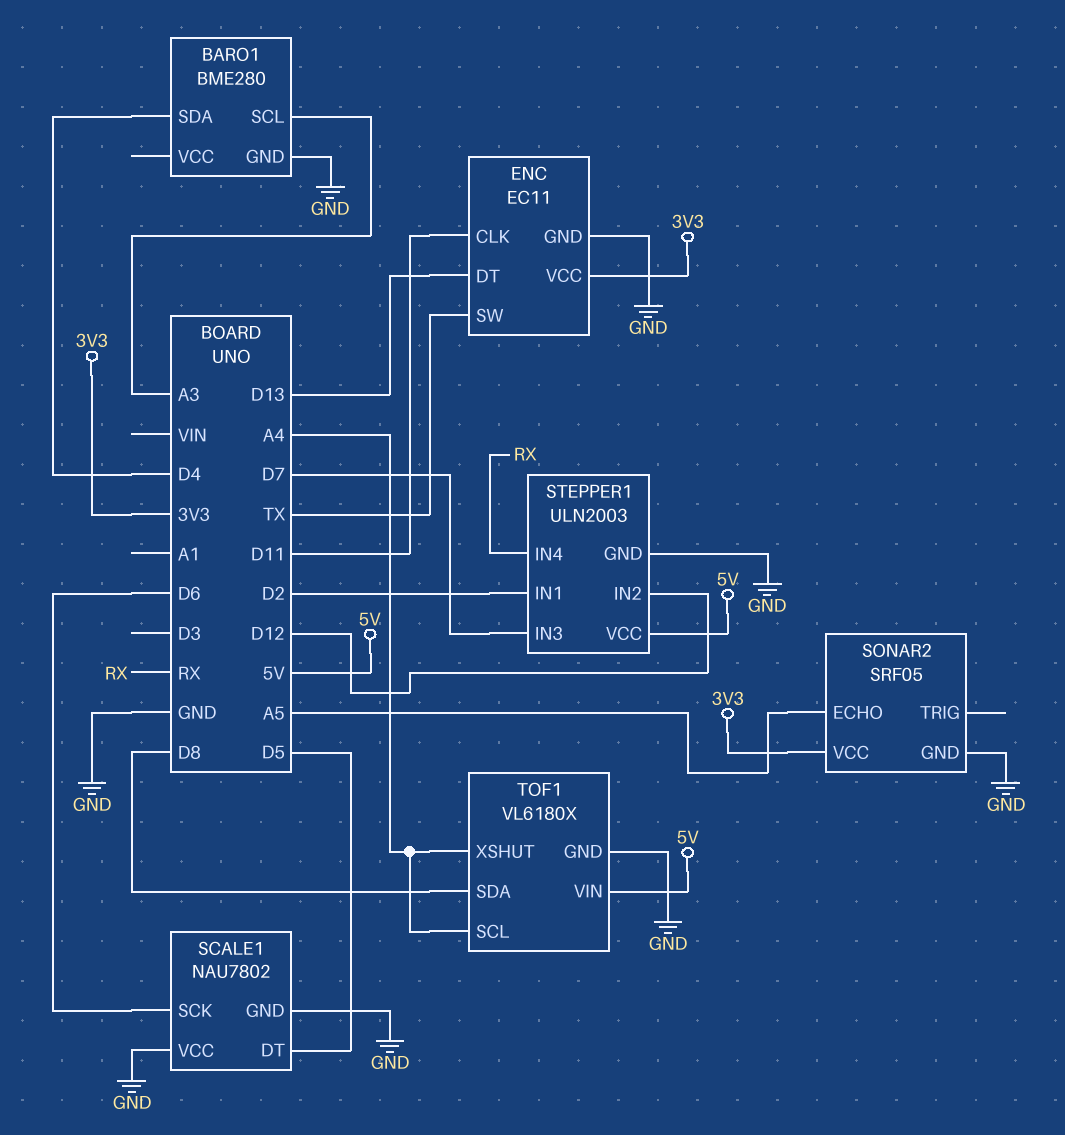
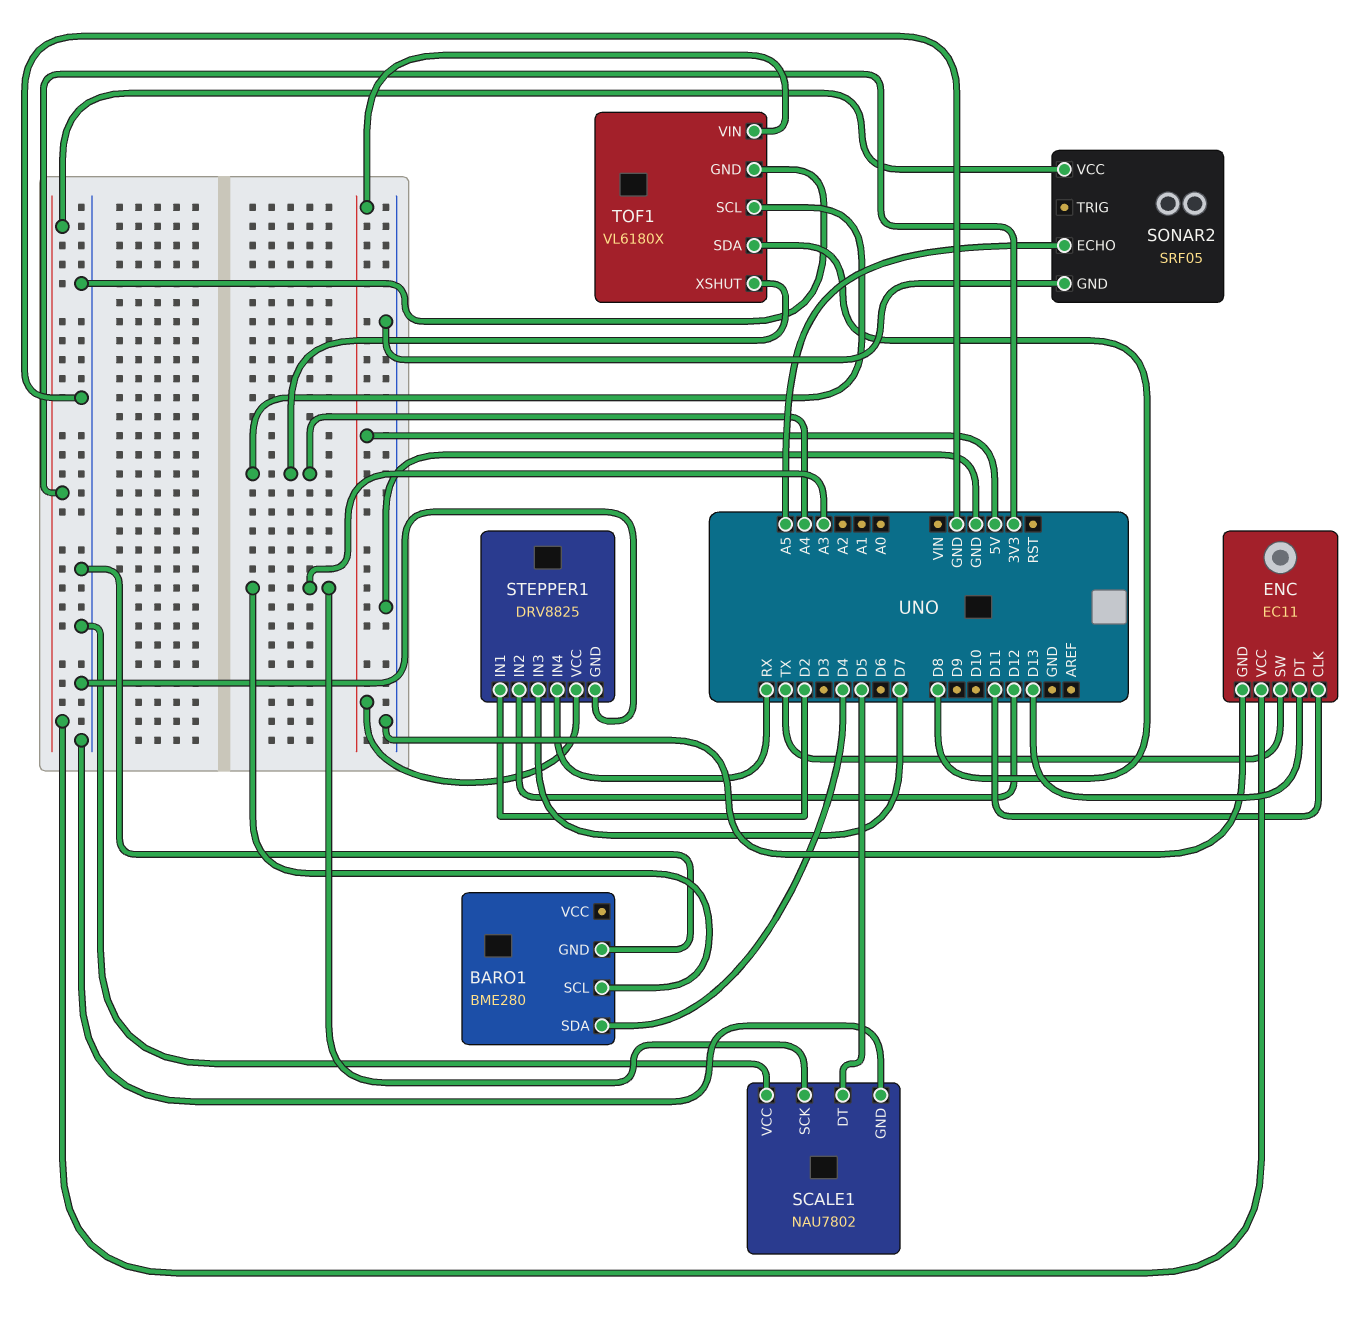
SCALE1 pin SCK: D6 -> A3
STEPPER1: ULN2003 -> DRV8825

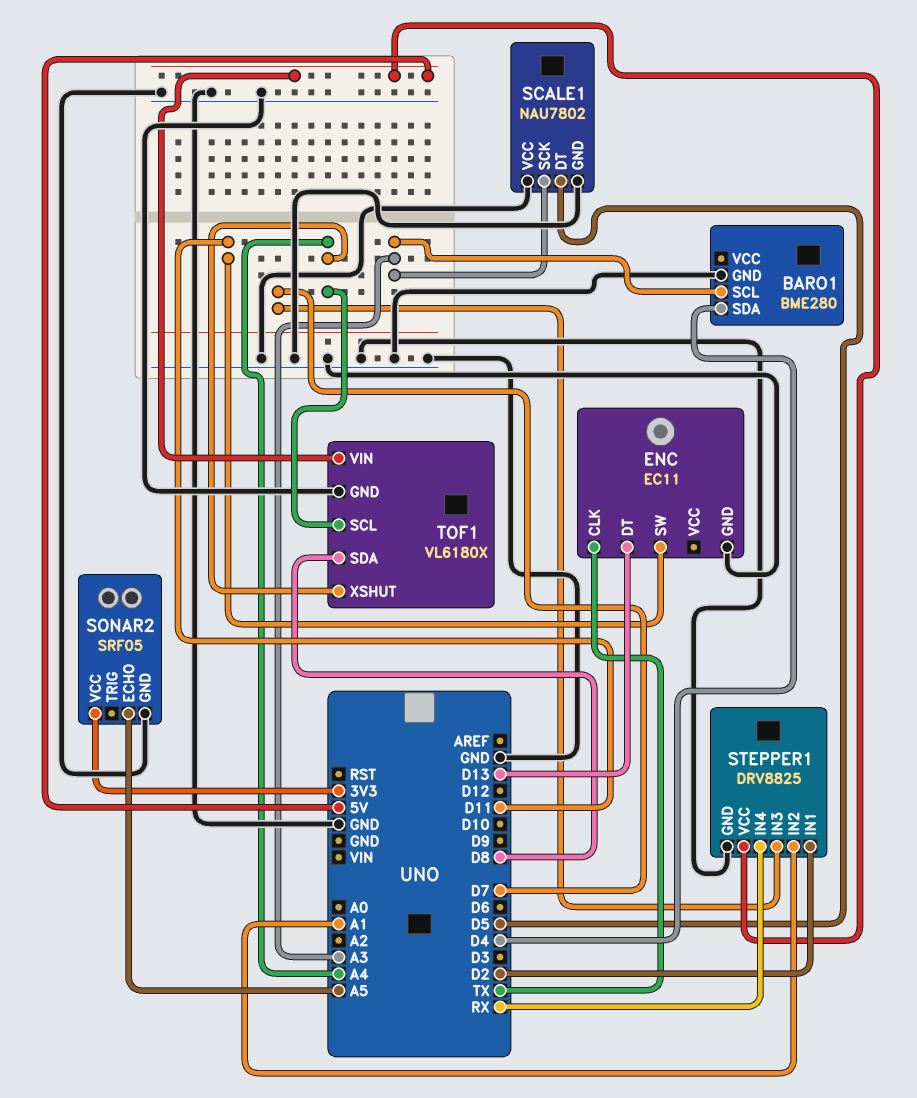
ENC pin CLK: D11 -> TX
ENC pin SW: TX -> D11
ENC pin VCC: 3V3 -> none
STEPPER1 pin IN2: D12 -> A1

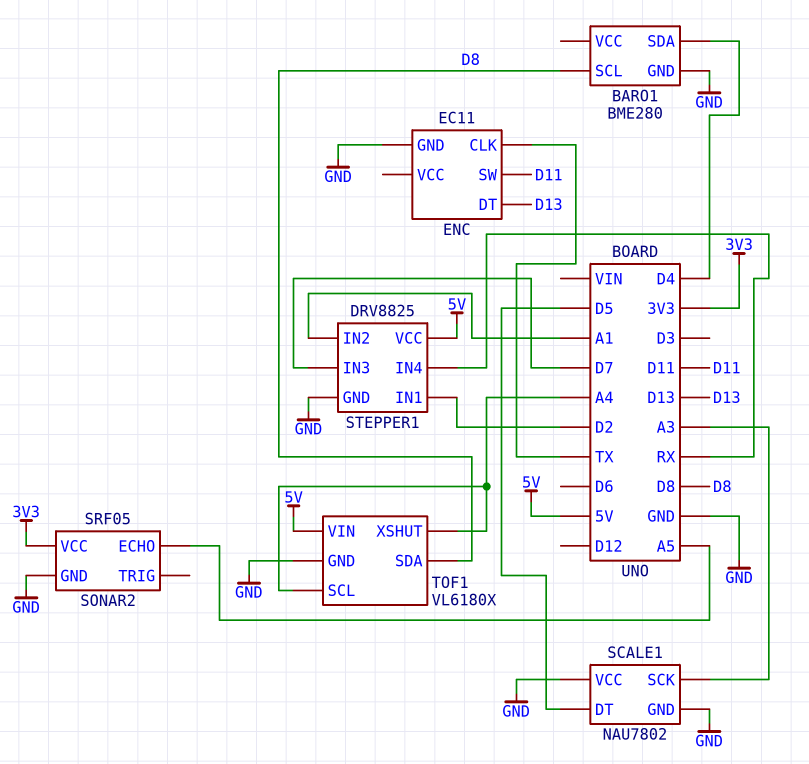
BARO1 pin SCL: A3 -> D8

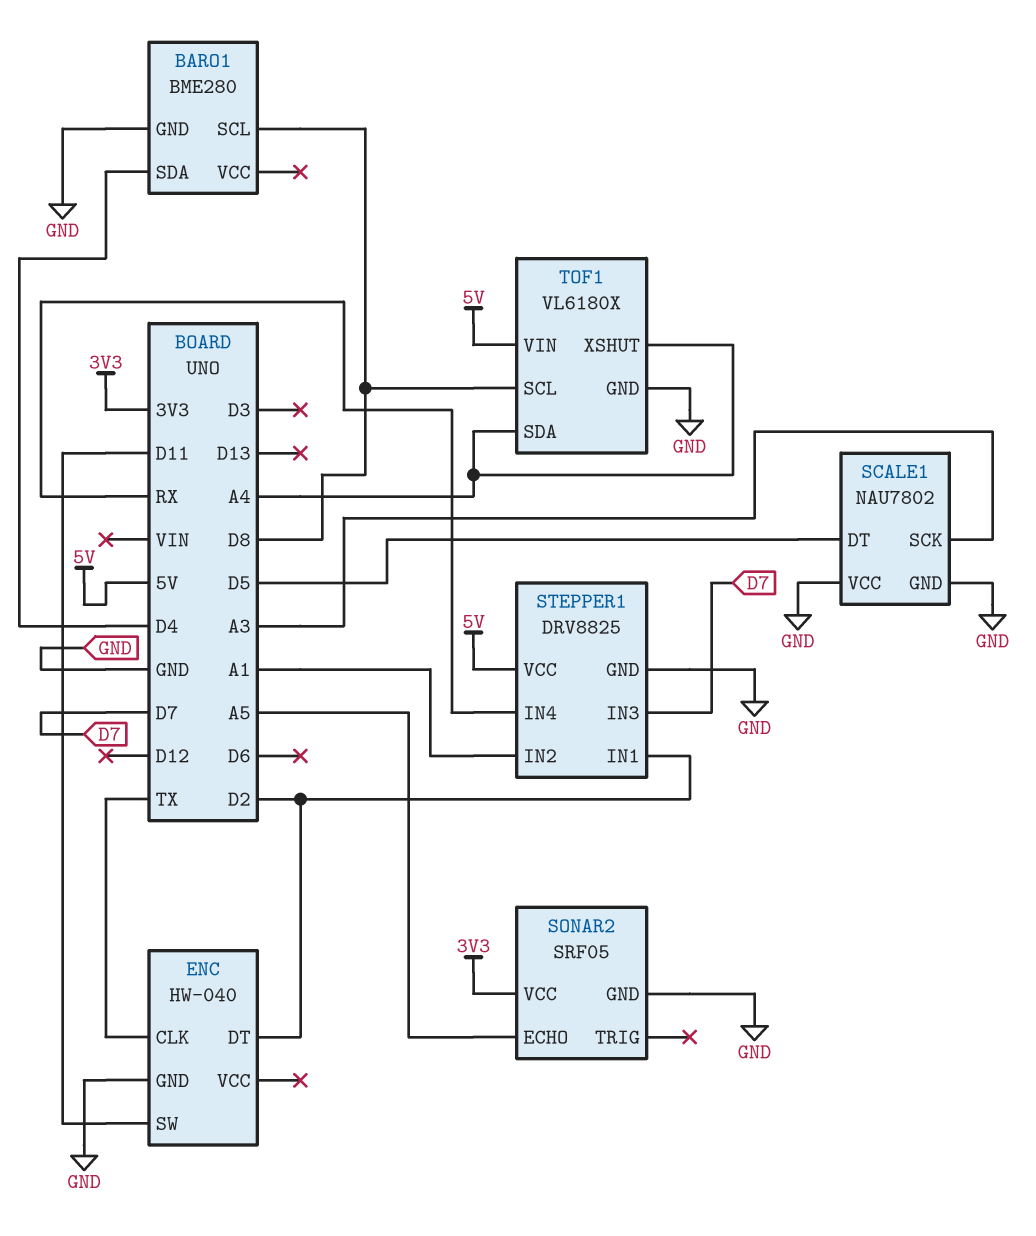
ENC: EC11 -> HW-040
ENC pin DT: D13 -> D2
TOF1 pin SCL: A4 -> D8
TOF1 pin SDA: D8 -> A4

